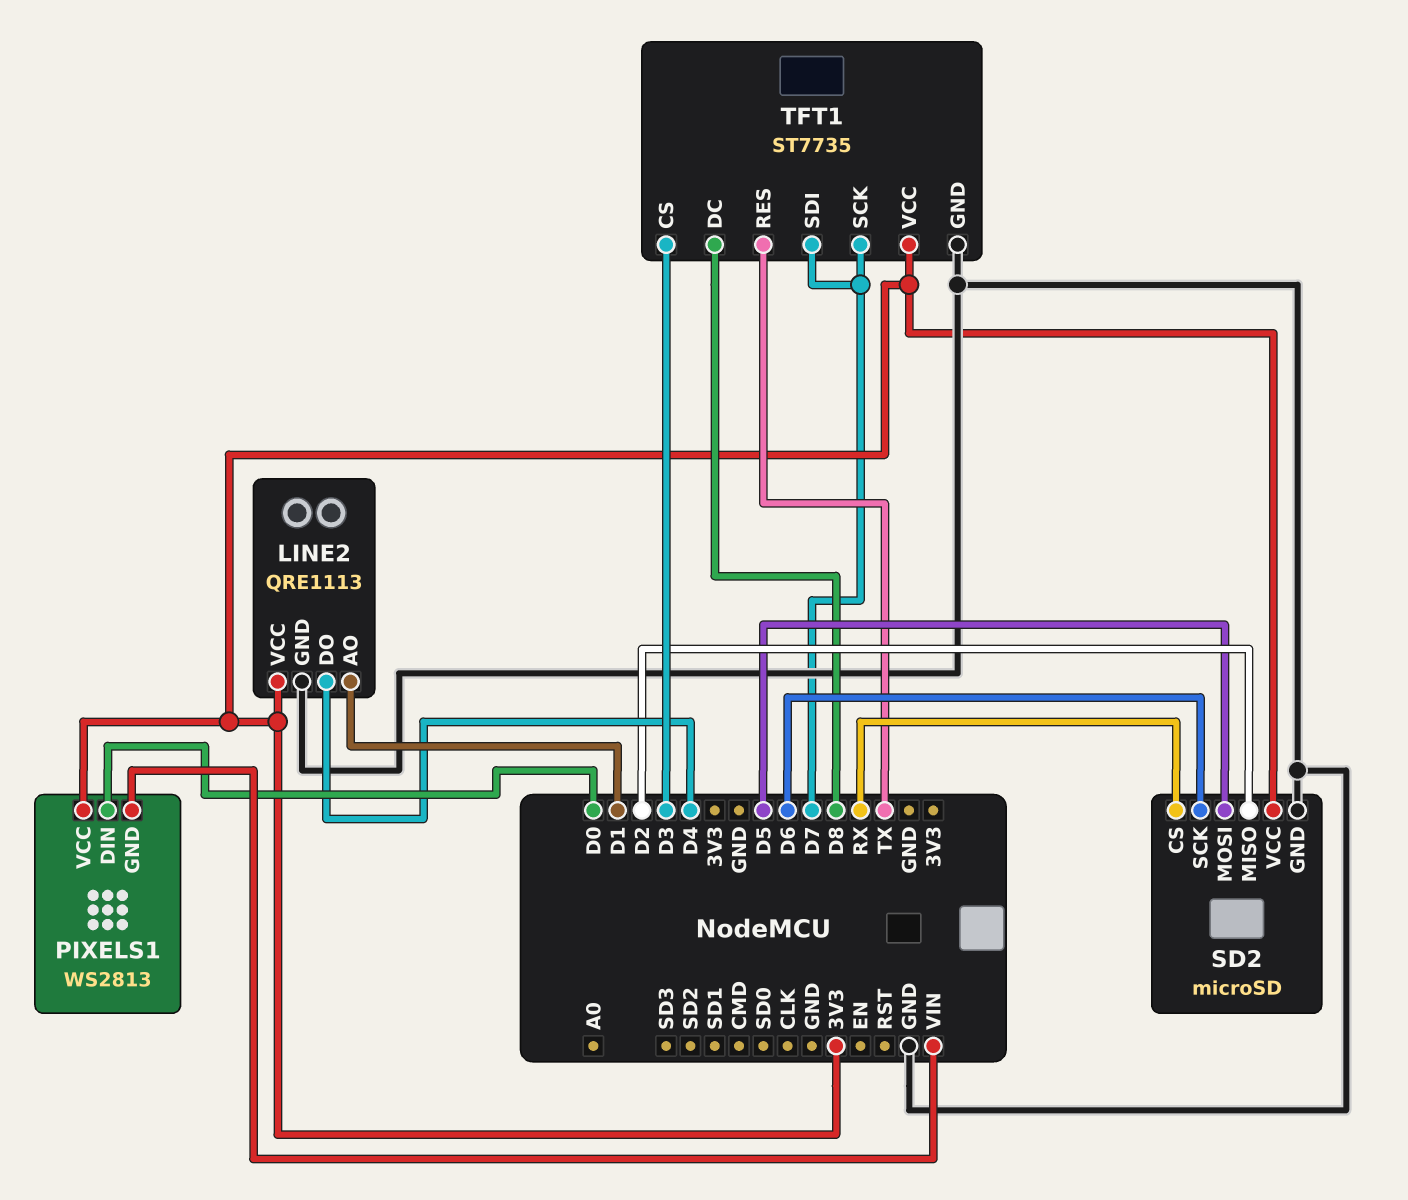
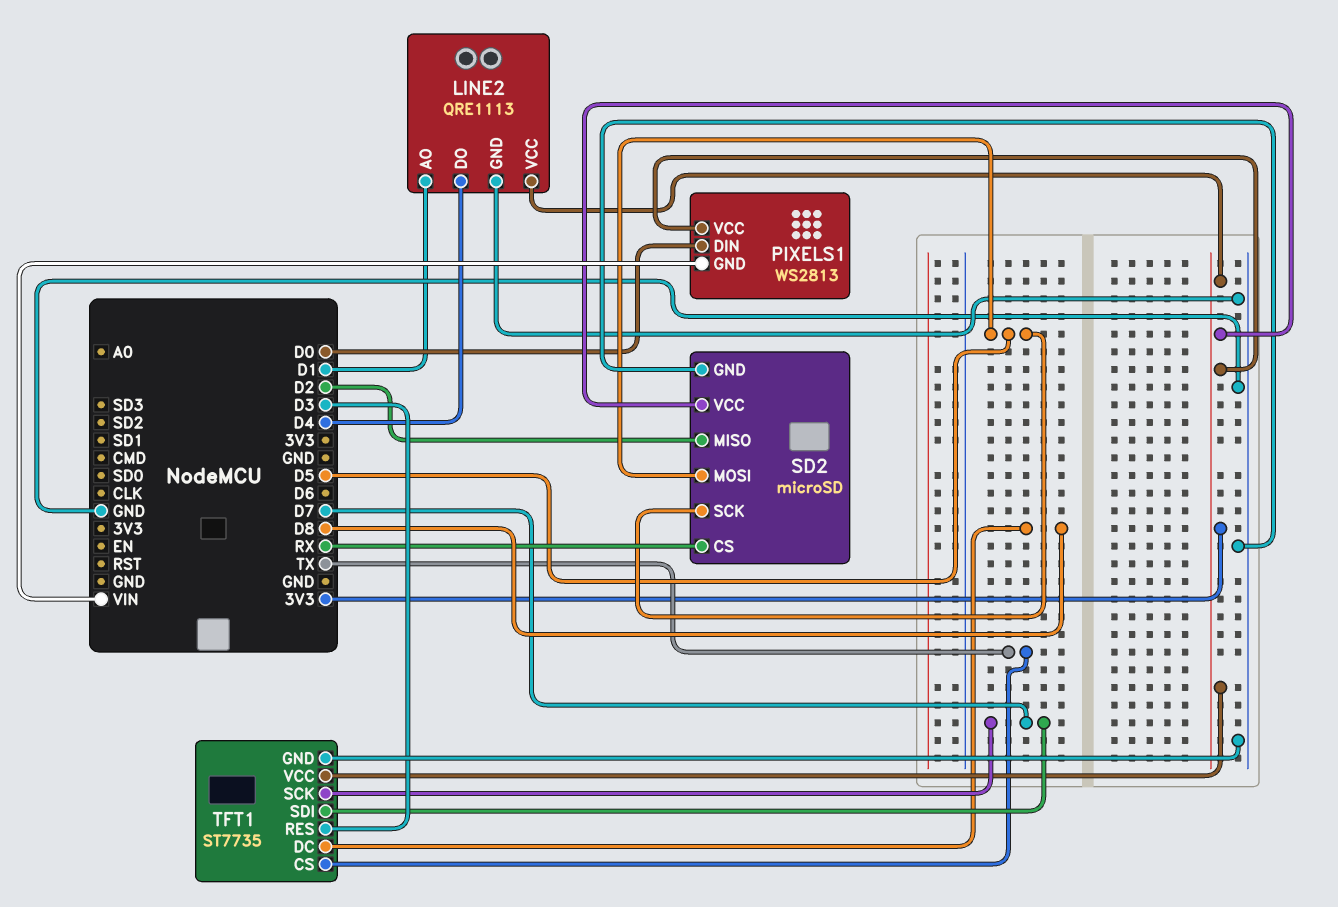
SD2 pin SCK: D6 -> D5
TFT1 pin CS: D3 -> TX
TFT1 pin RES: TX -> D3

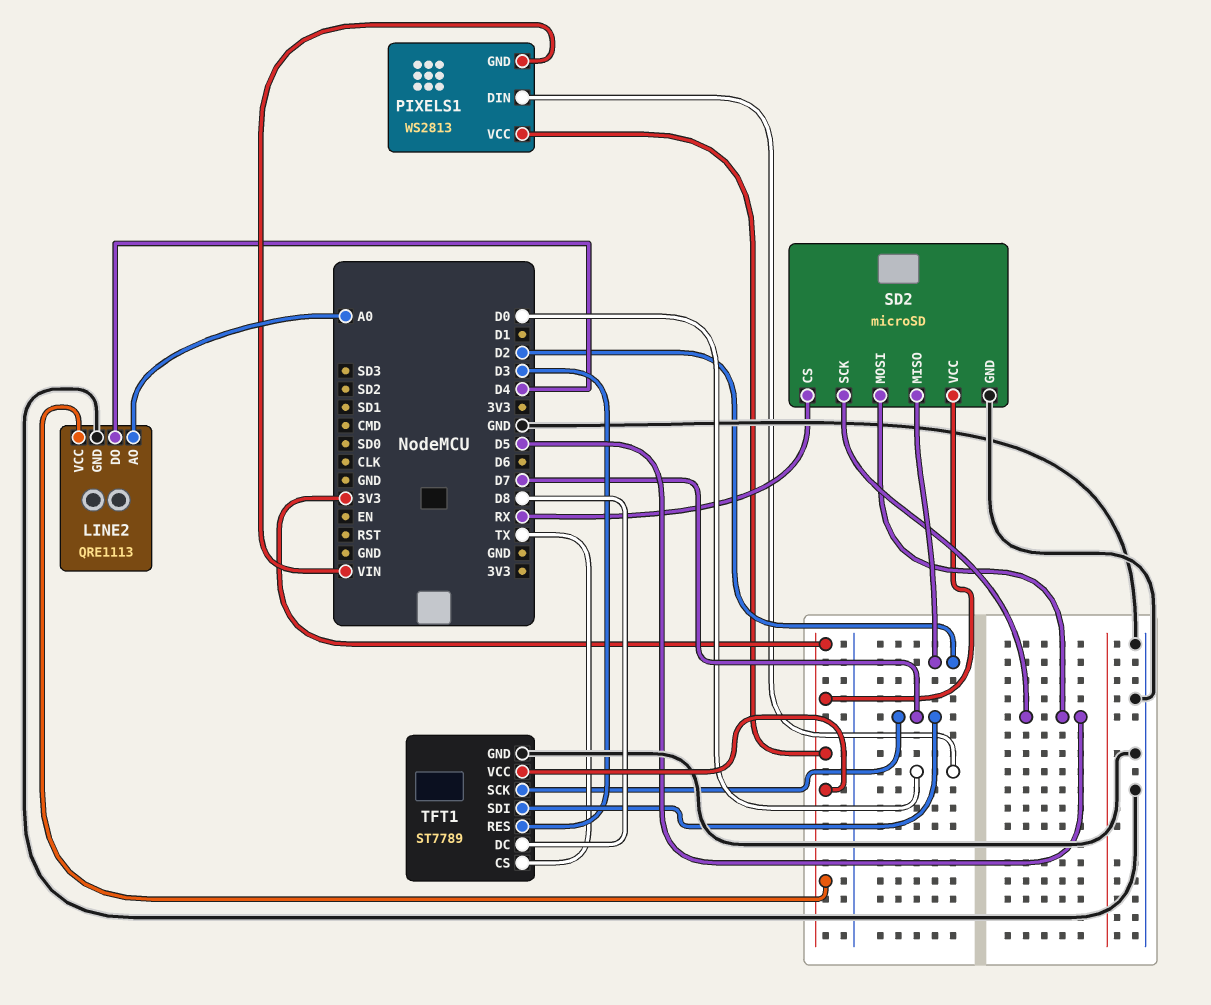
LINE2 pin AO: D1 -> A0
TFT1: ST7735 -> ST7789

